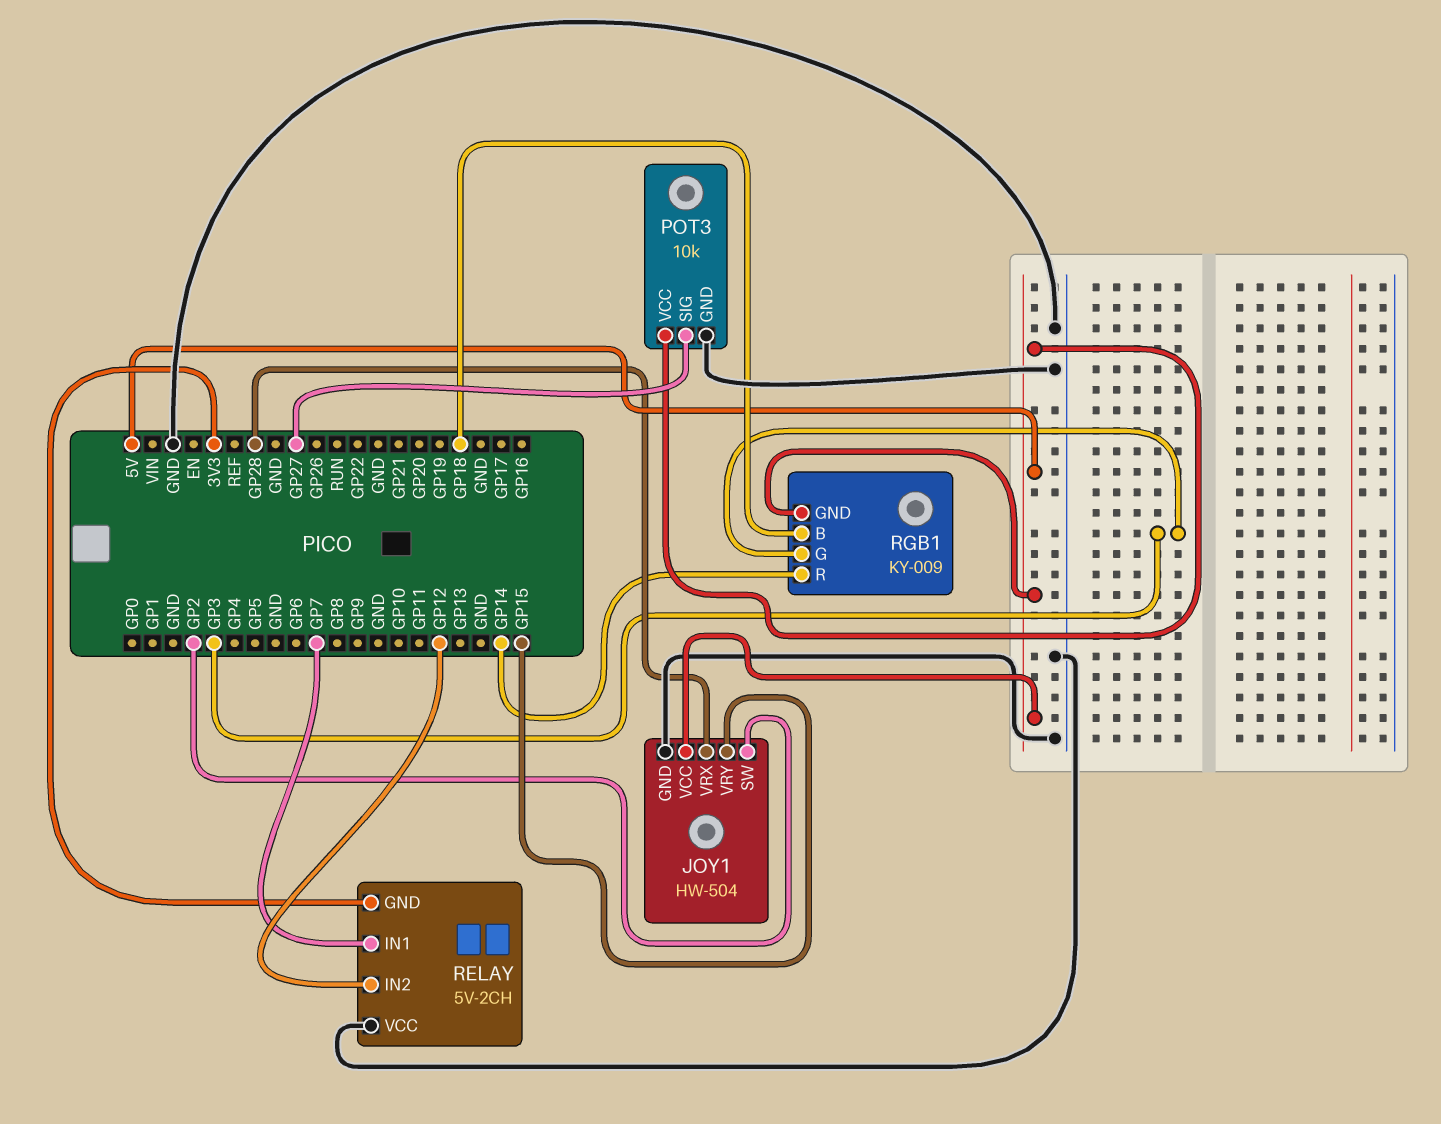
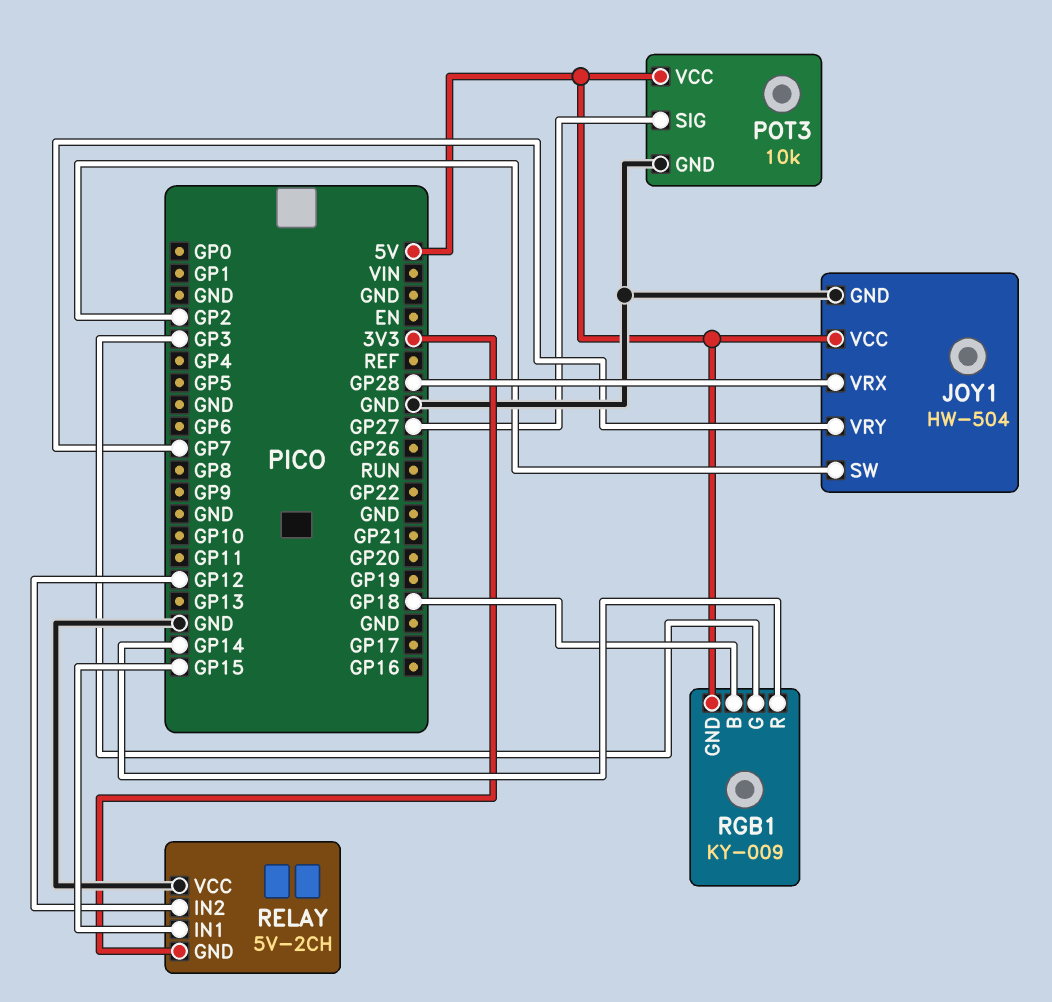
JOY1 pin VRY: GP15 -> GP7
RELAY pin IN1: GP7 -> GP15

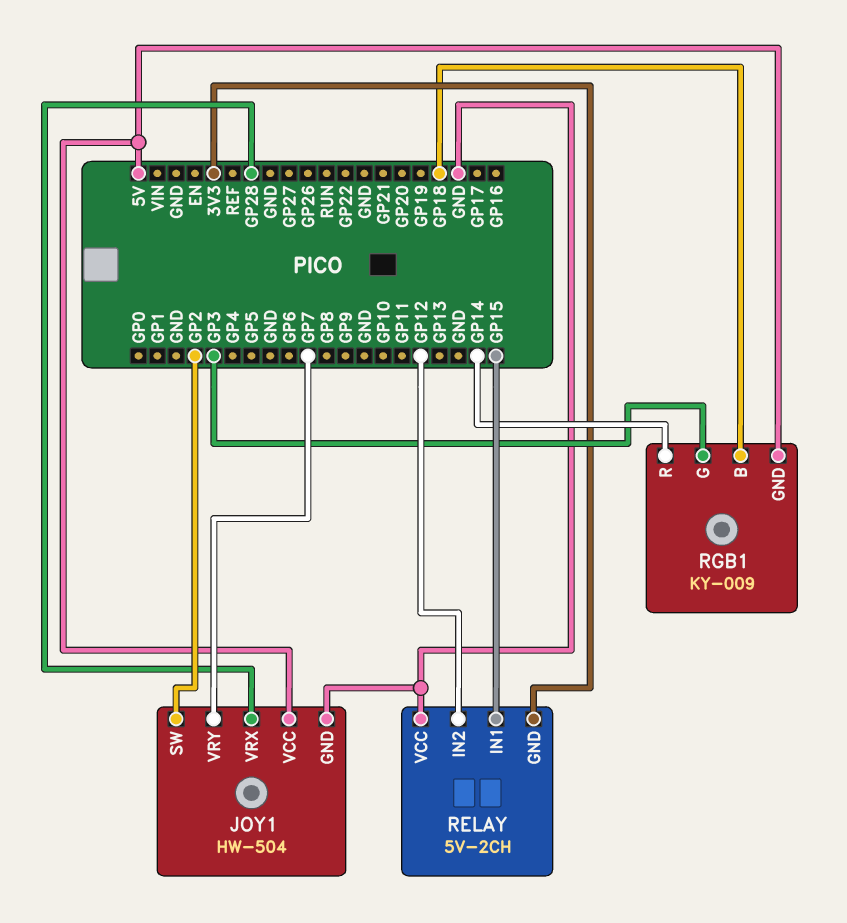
POT3: 10k -> none
POT3 pin GND: GND -> none
POT3 pin SIG: GP27 -> none
POT3 pin VCC: 5V -> none

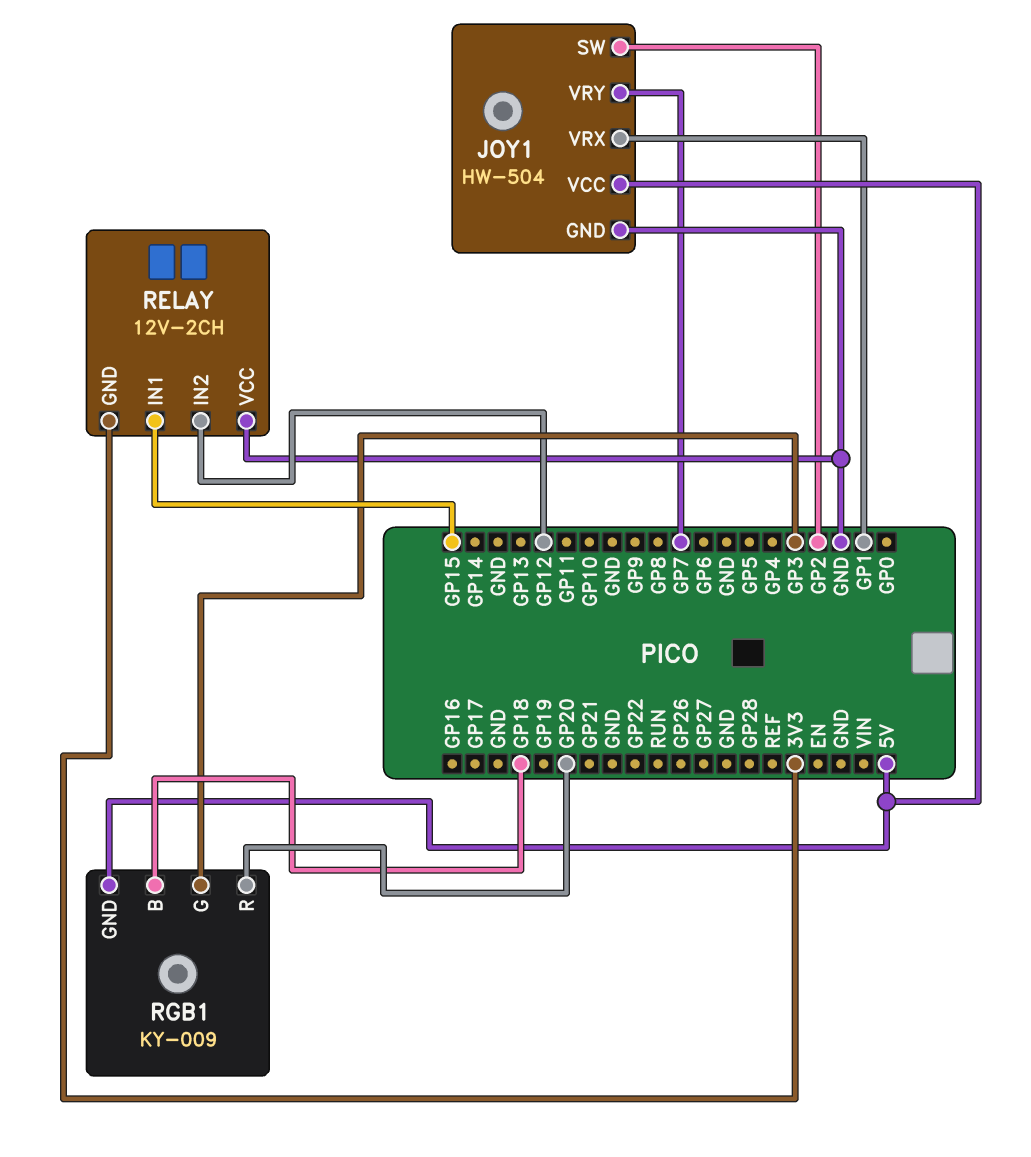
JOY1 pin VRX: GP28 -> GP1
RELAY: 5V-2CH -> 12V-2CH
RGB1 pin R: GP14 -> GP20

